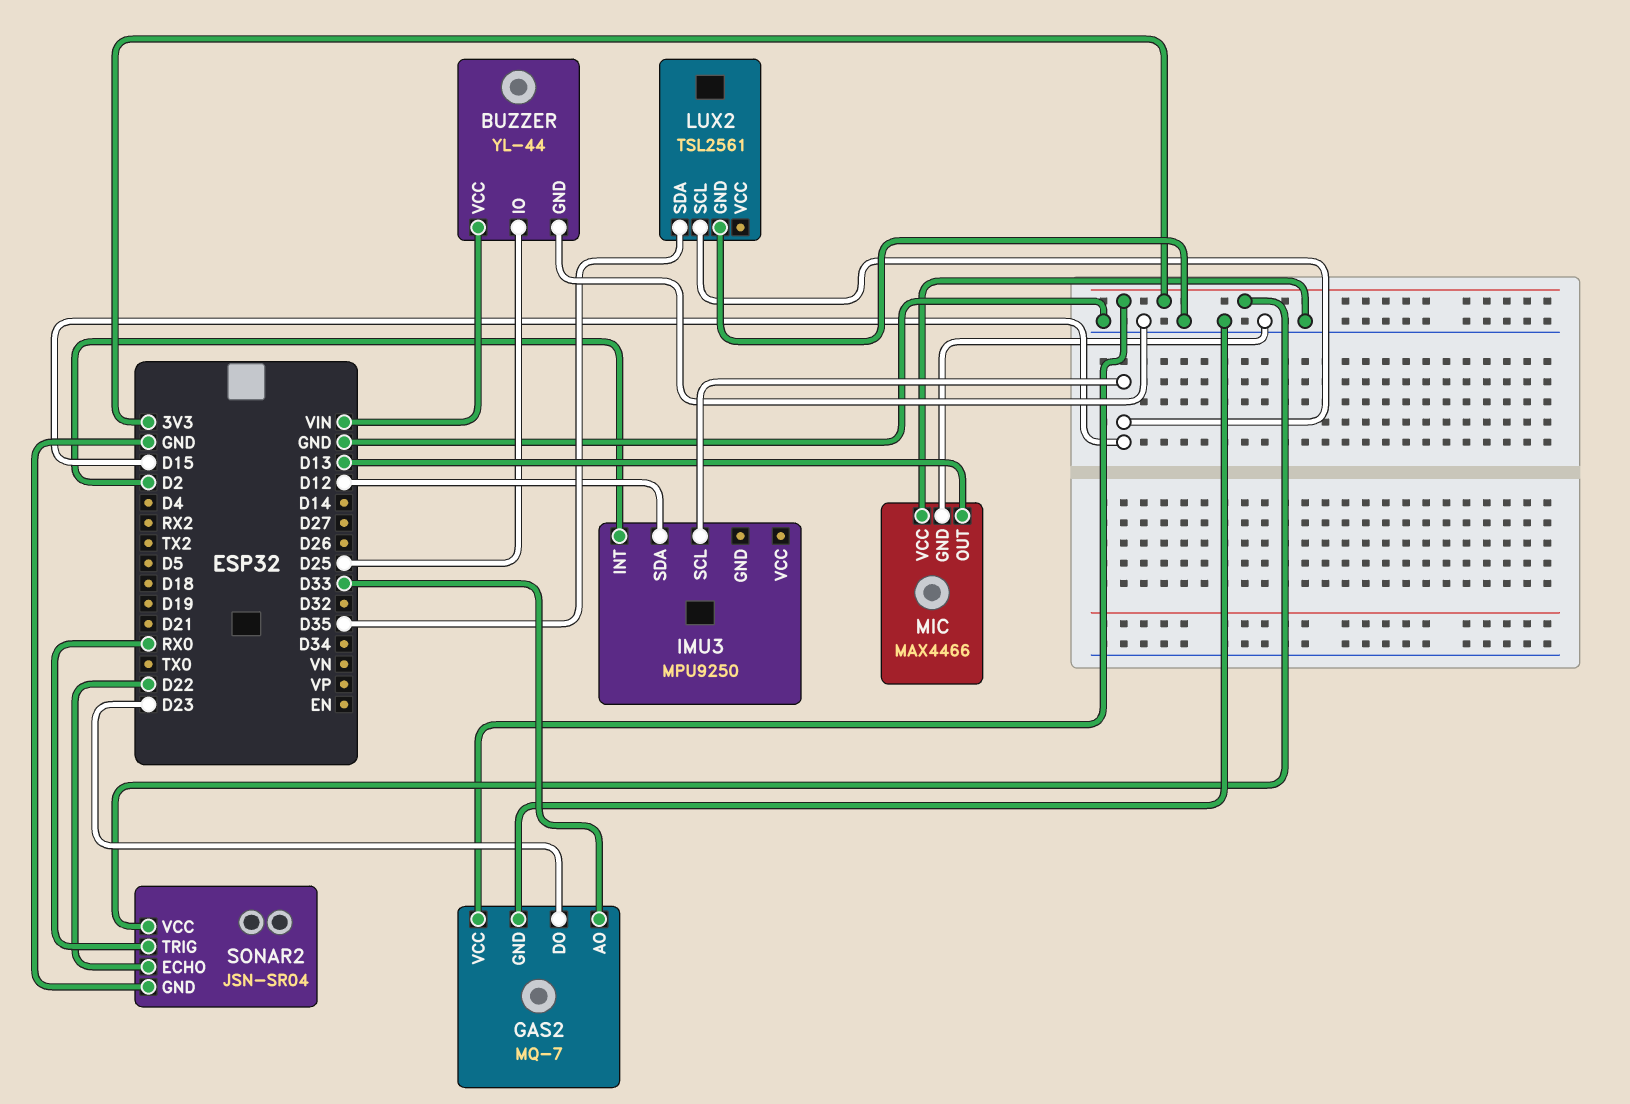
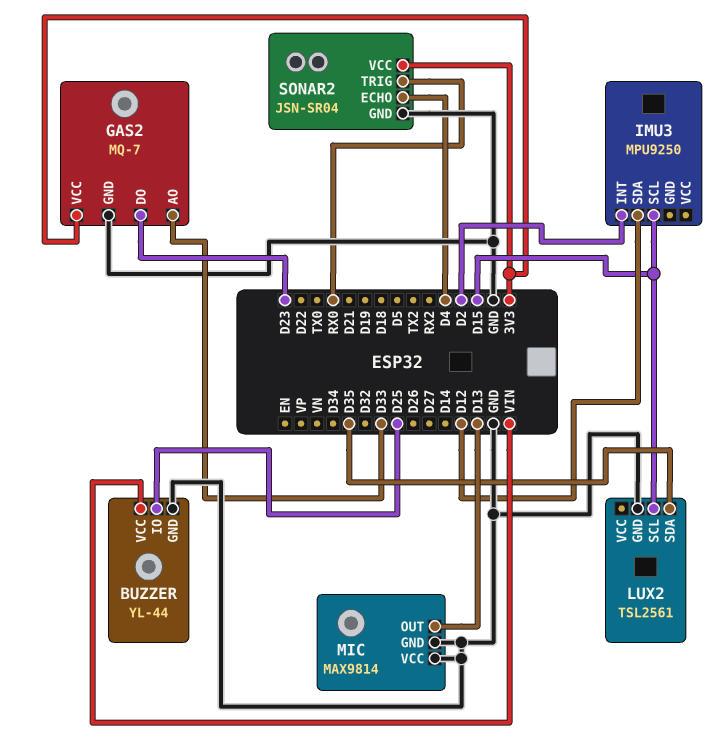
MIC: MAX4466 -> MAX9814
SONAR2 pin ECHO: D22 -> D4

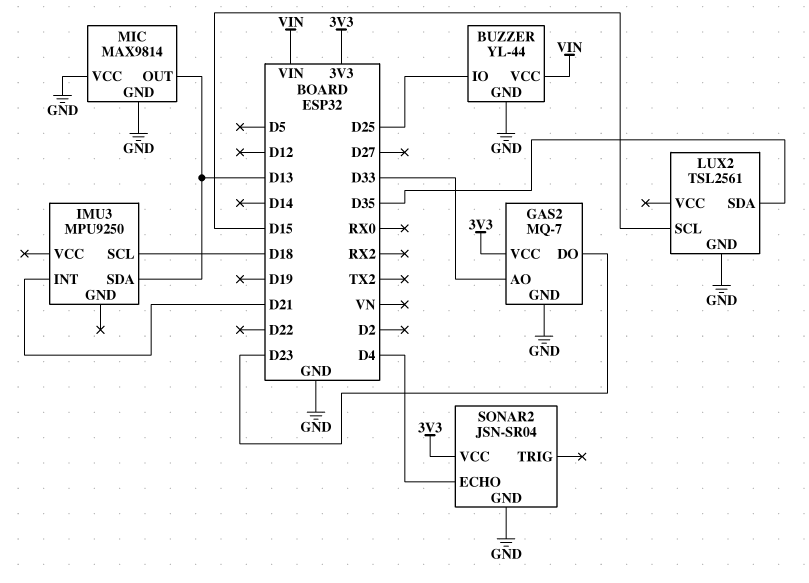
IMU3 pin INT: D2 -> D21
IMU3 pin SCL: D15 -> D18
IMU3 pin SDA: D12 -> D13
SONAR2 pin TRIG: RX0 -> none

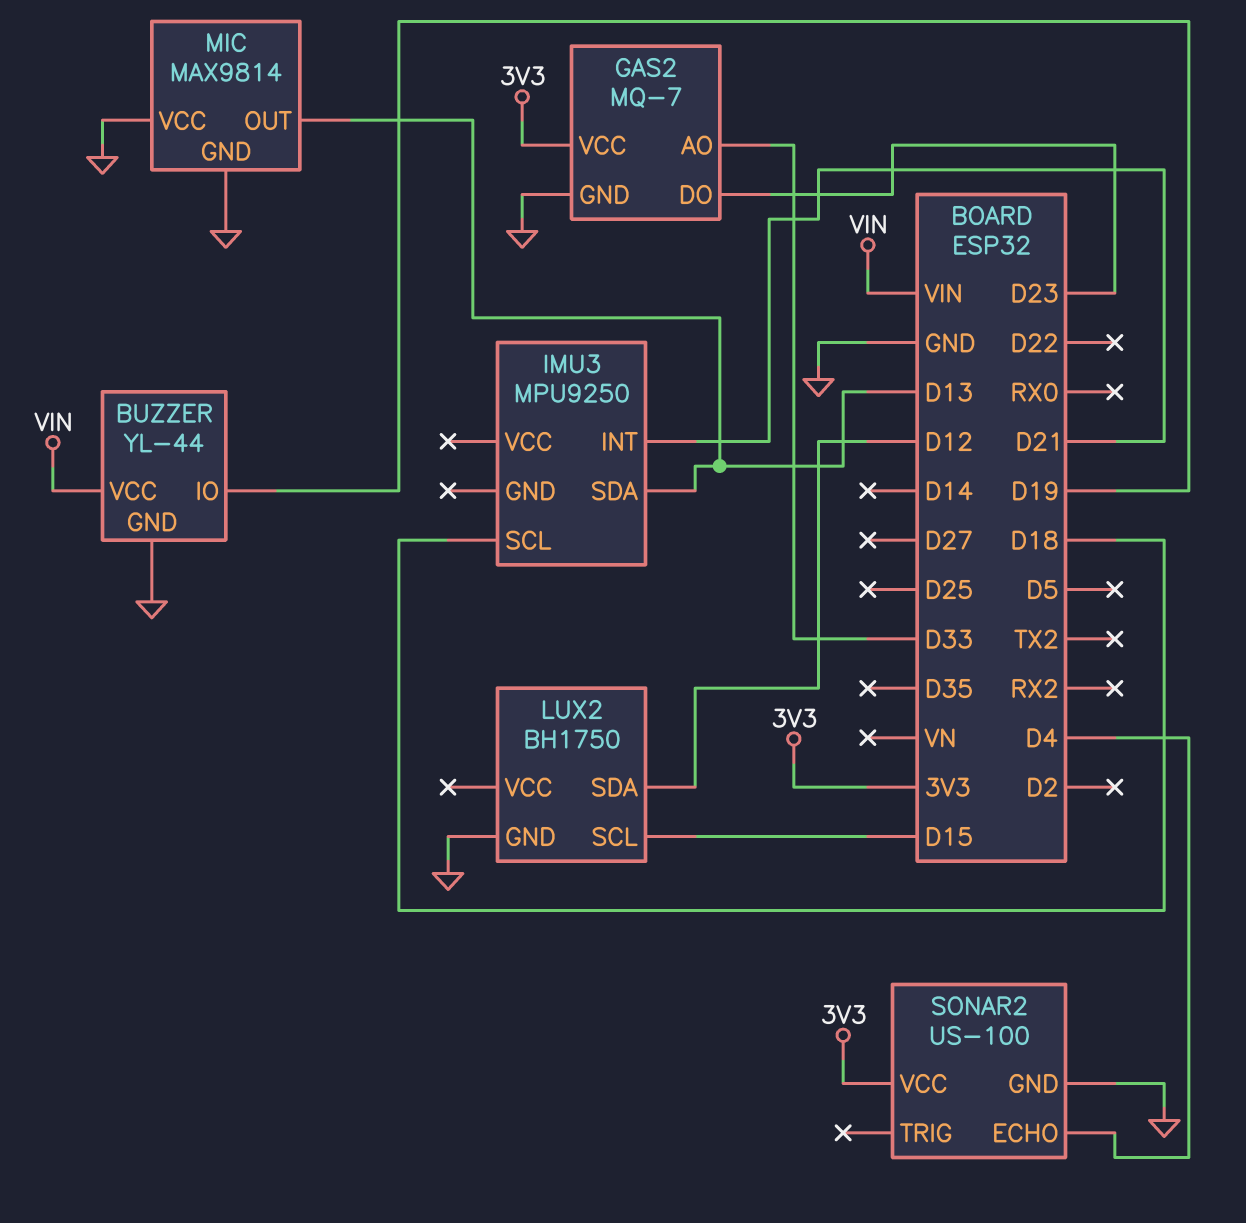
BUZZER pin IO: D25 -> D19
LUX2: TSL2561 -> BH1750
LUX2 pin SDA: D35 -> D12
SONAR2: JSN-SR04 -> US-100

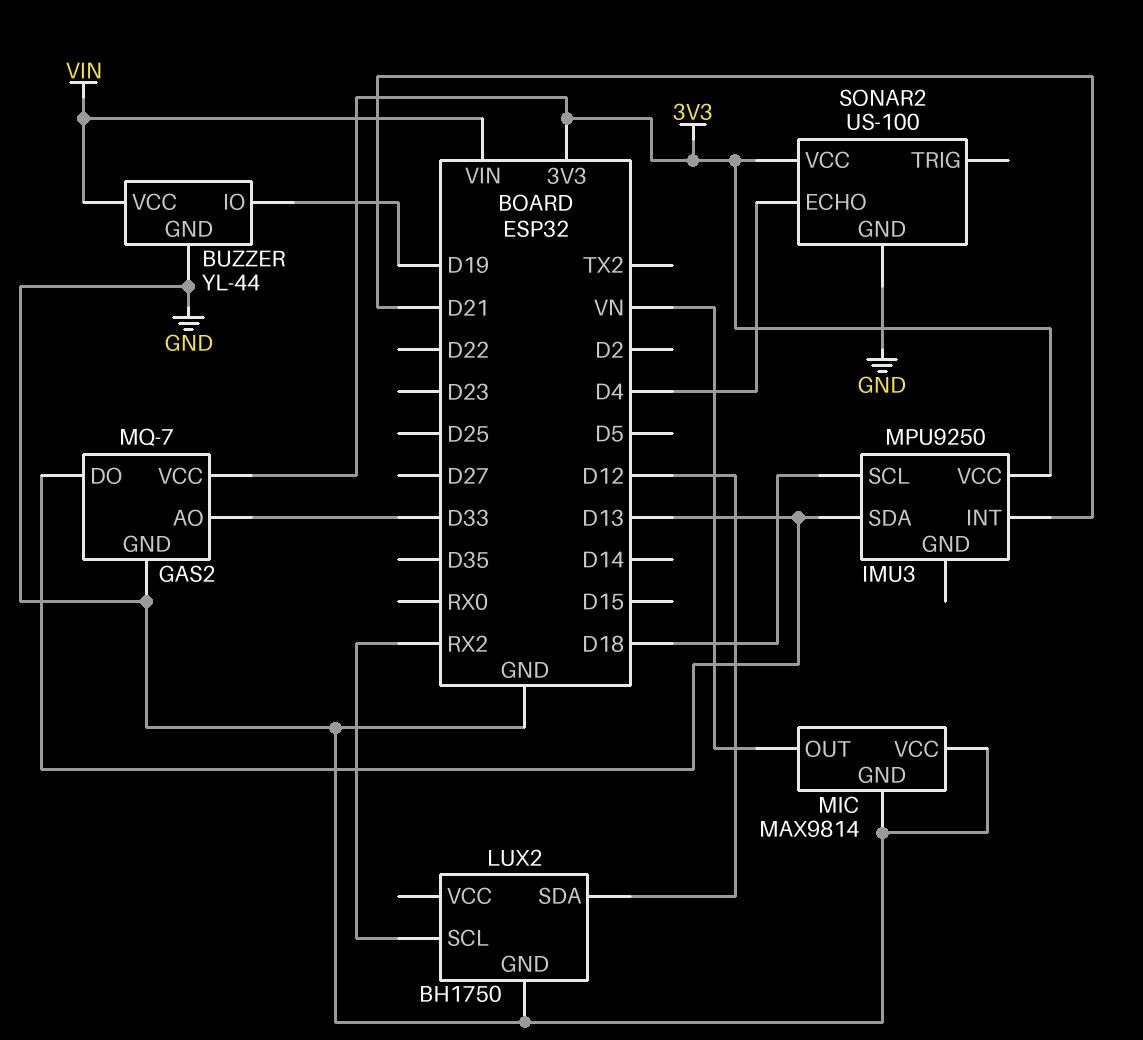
GAS2 pin DO: D23 -> D13
IMU3 pin VCC: none -> 3V3
LUX2 pin SCL: D15 -> RX2
MIC pin OUT: D13 -> VN

